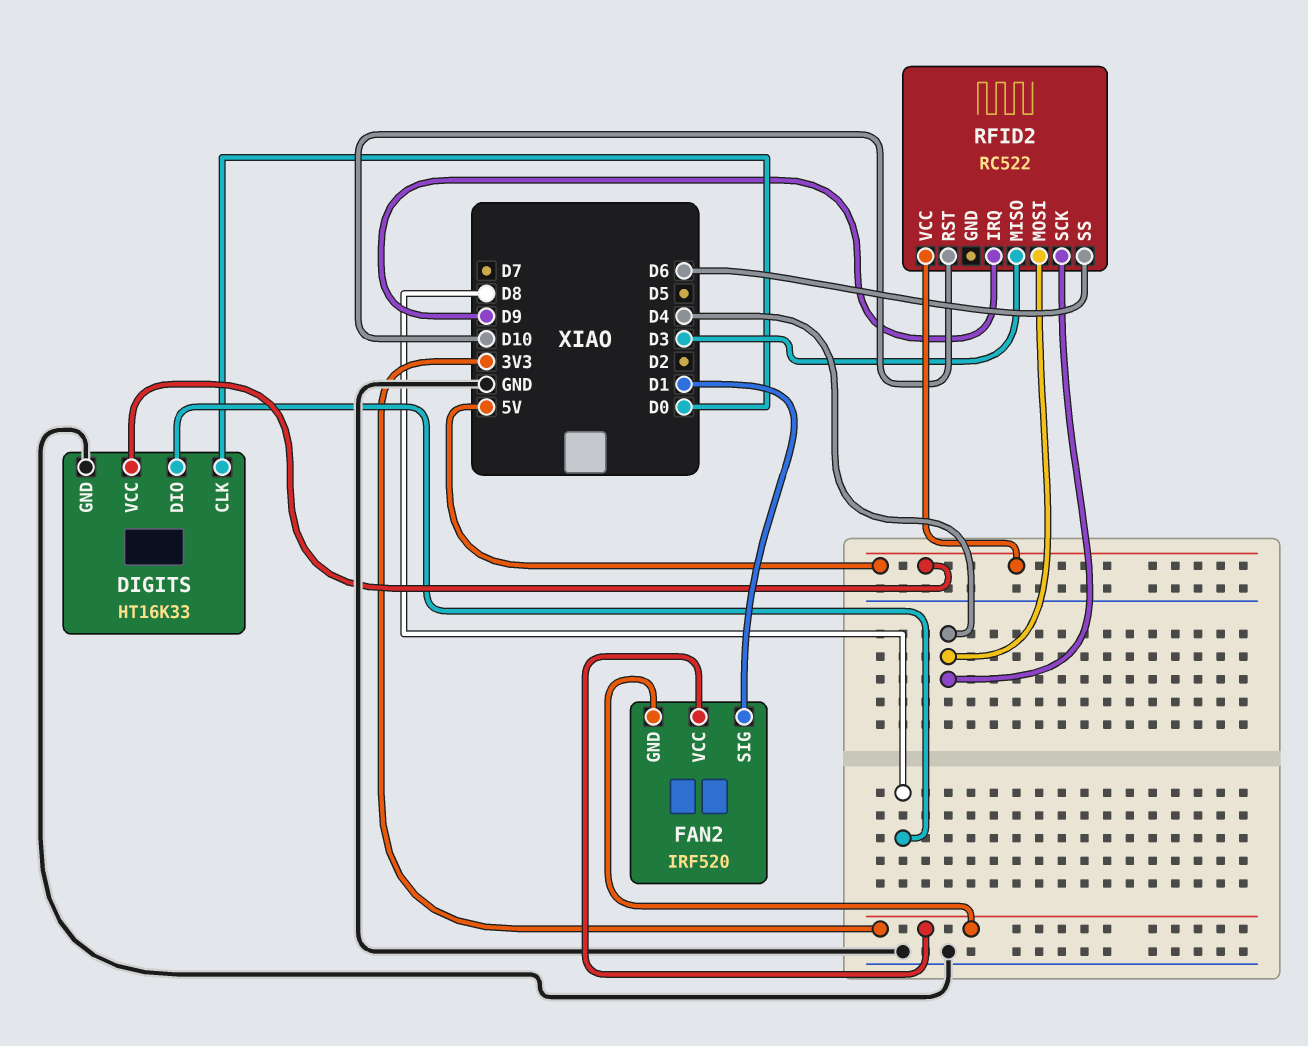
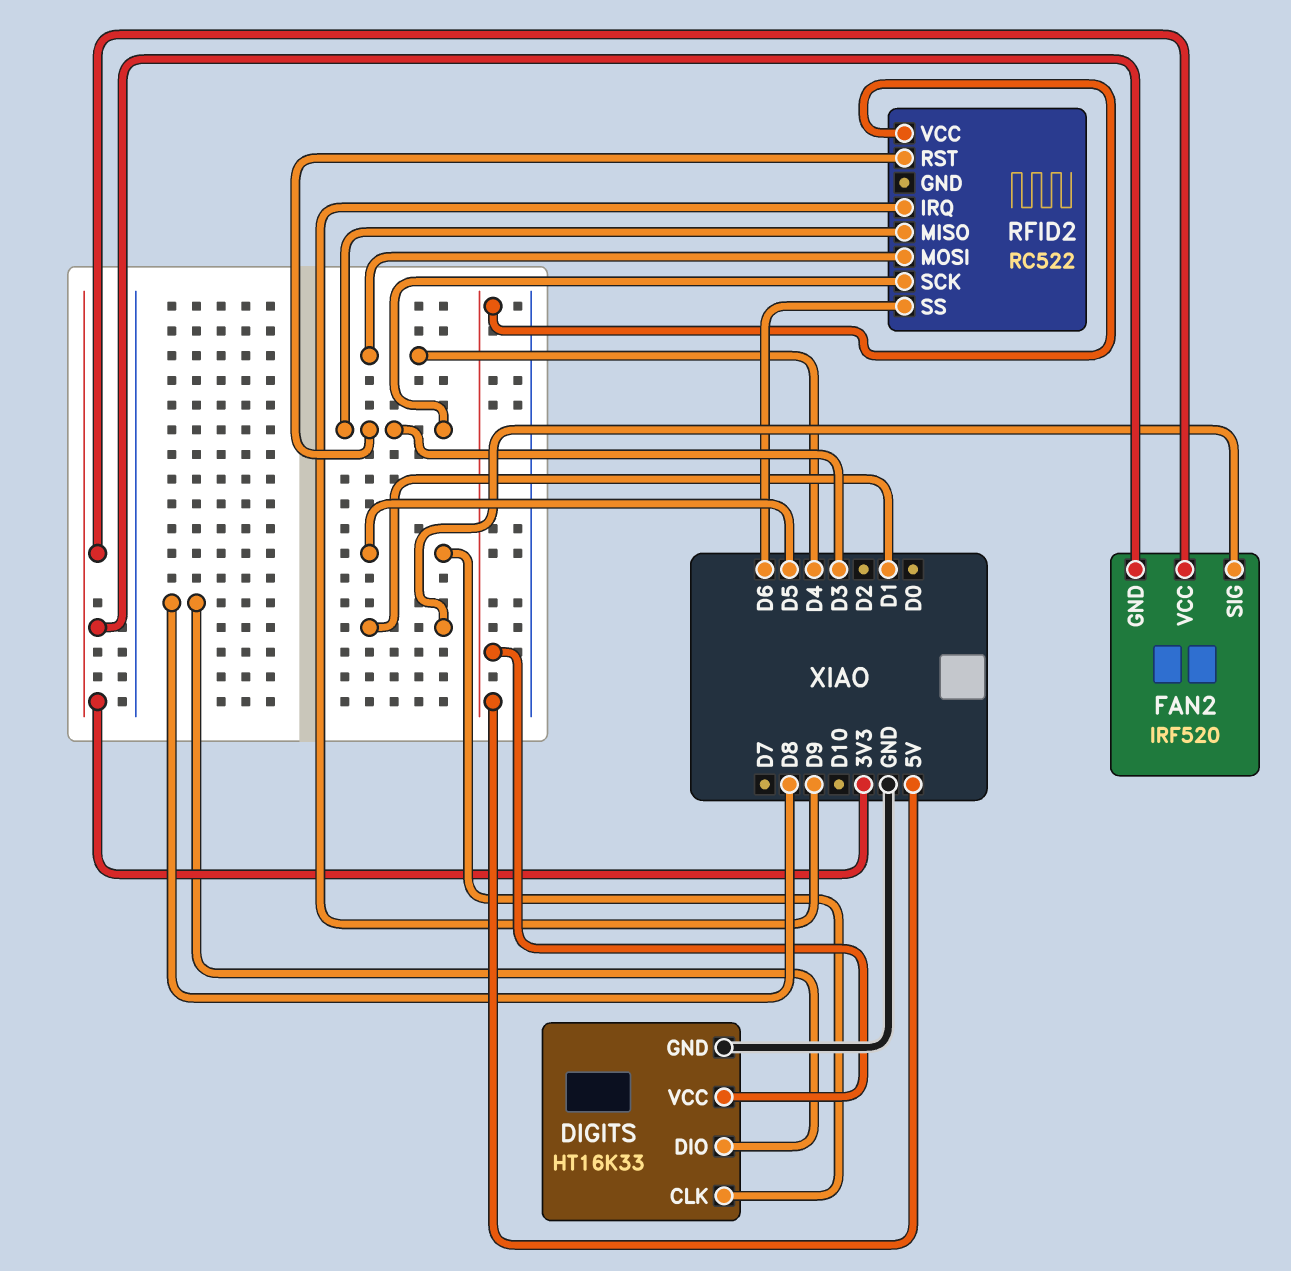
DIGITS pin CLK: D0 -> D5
RFID2 pin RST: D10 -> D3
RFID2 pin SCK: D4 -> D3

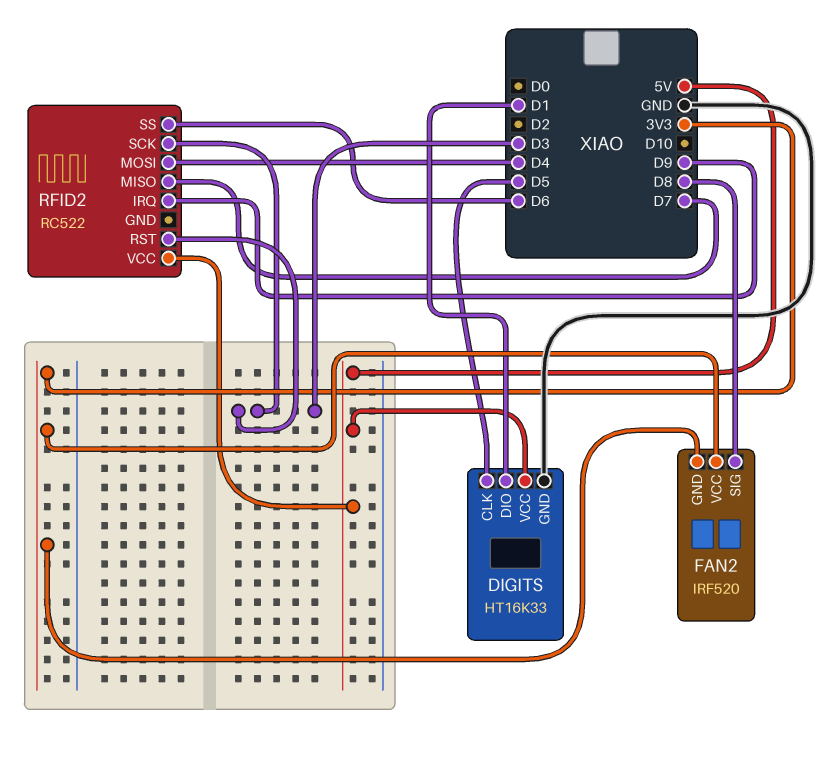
DIGITS pin DIO: D8 -> D1
FAN2 pin SIG: D1 -> D8
RFID2 pin MISO: D3 -> D7

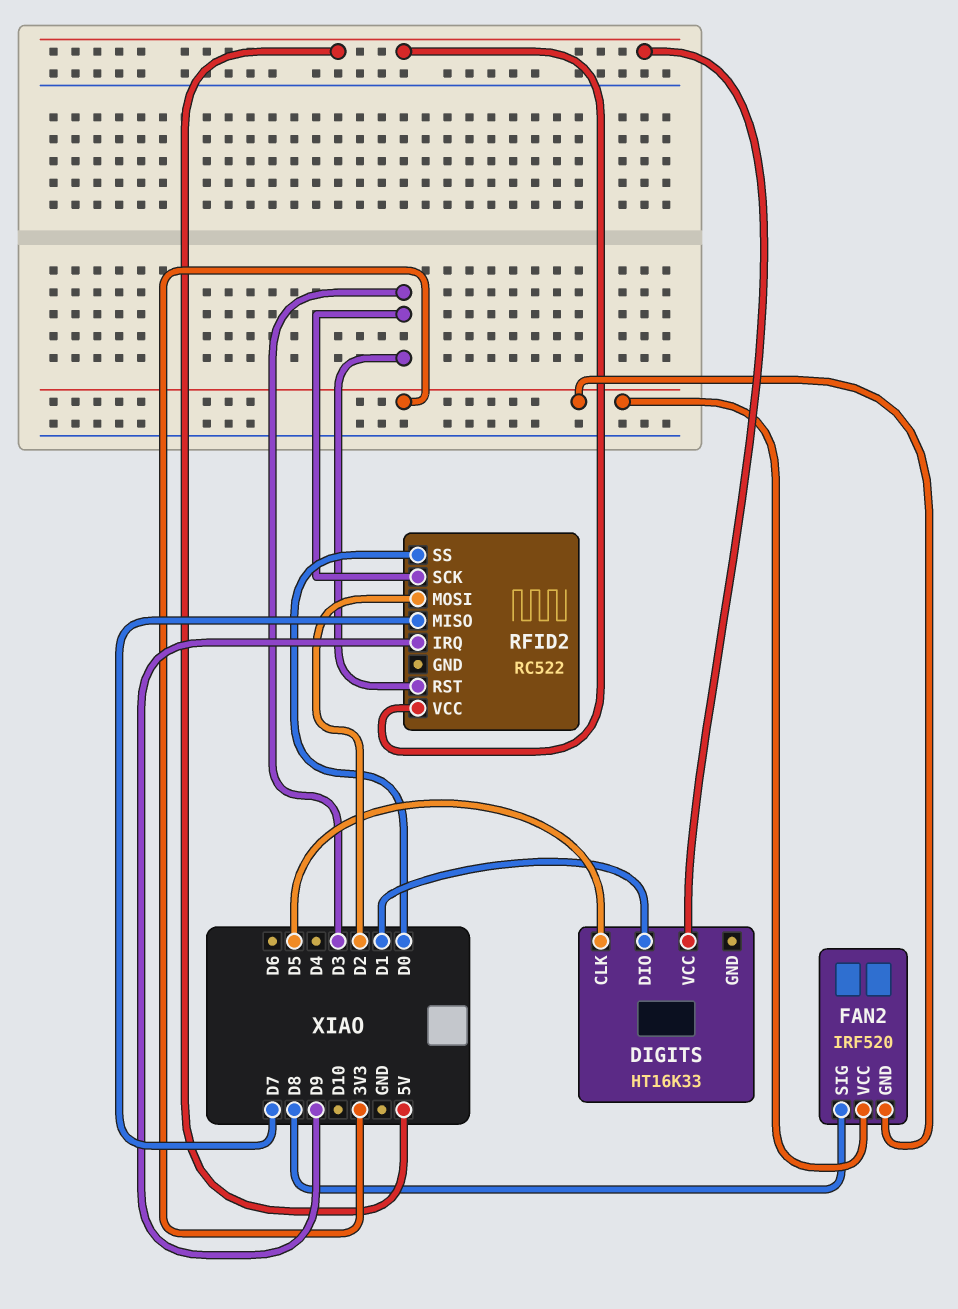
DIGITS pin GND: GND -> none
RFID2 pin MOSI: D4 -> D2
RFID2 pin SS: D6 -> D0

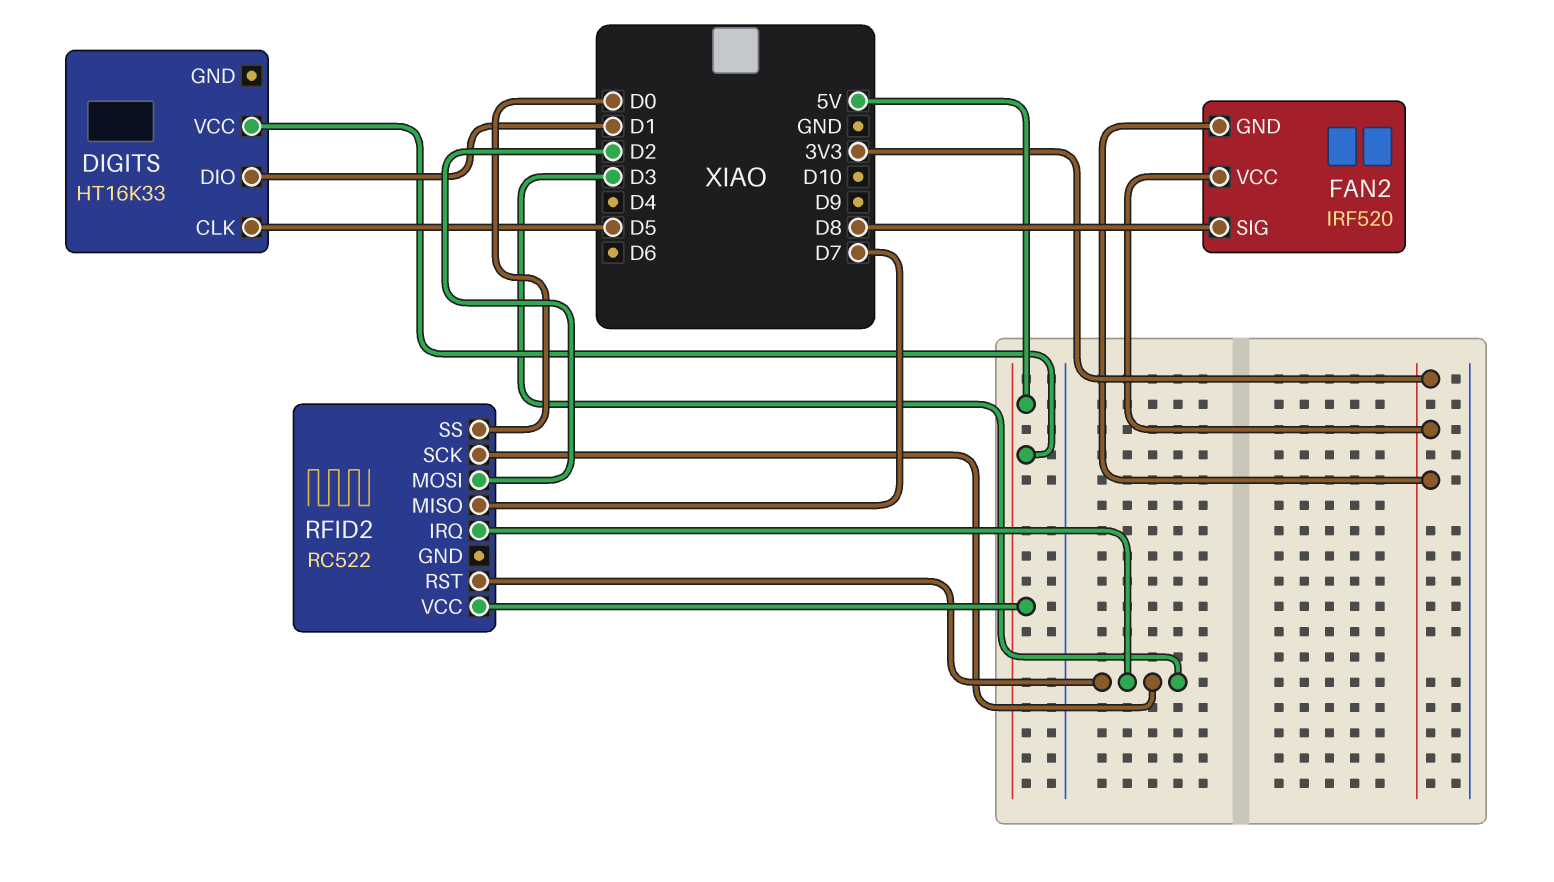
RFID2 pin IRQ: D9 -> D3

